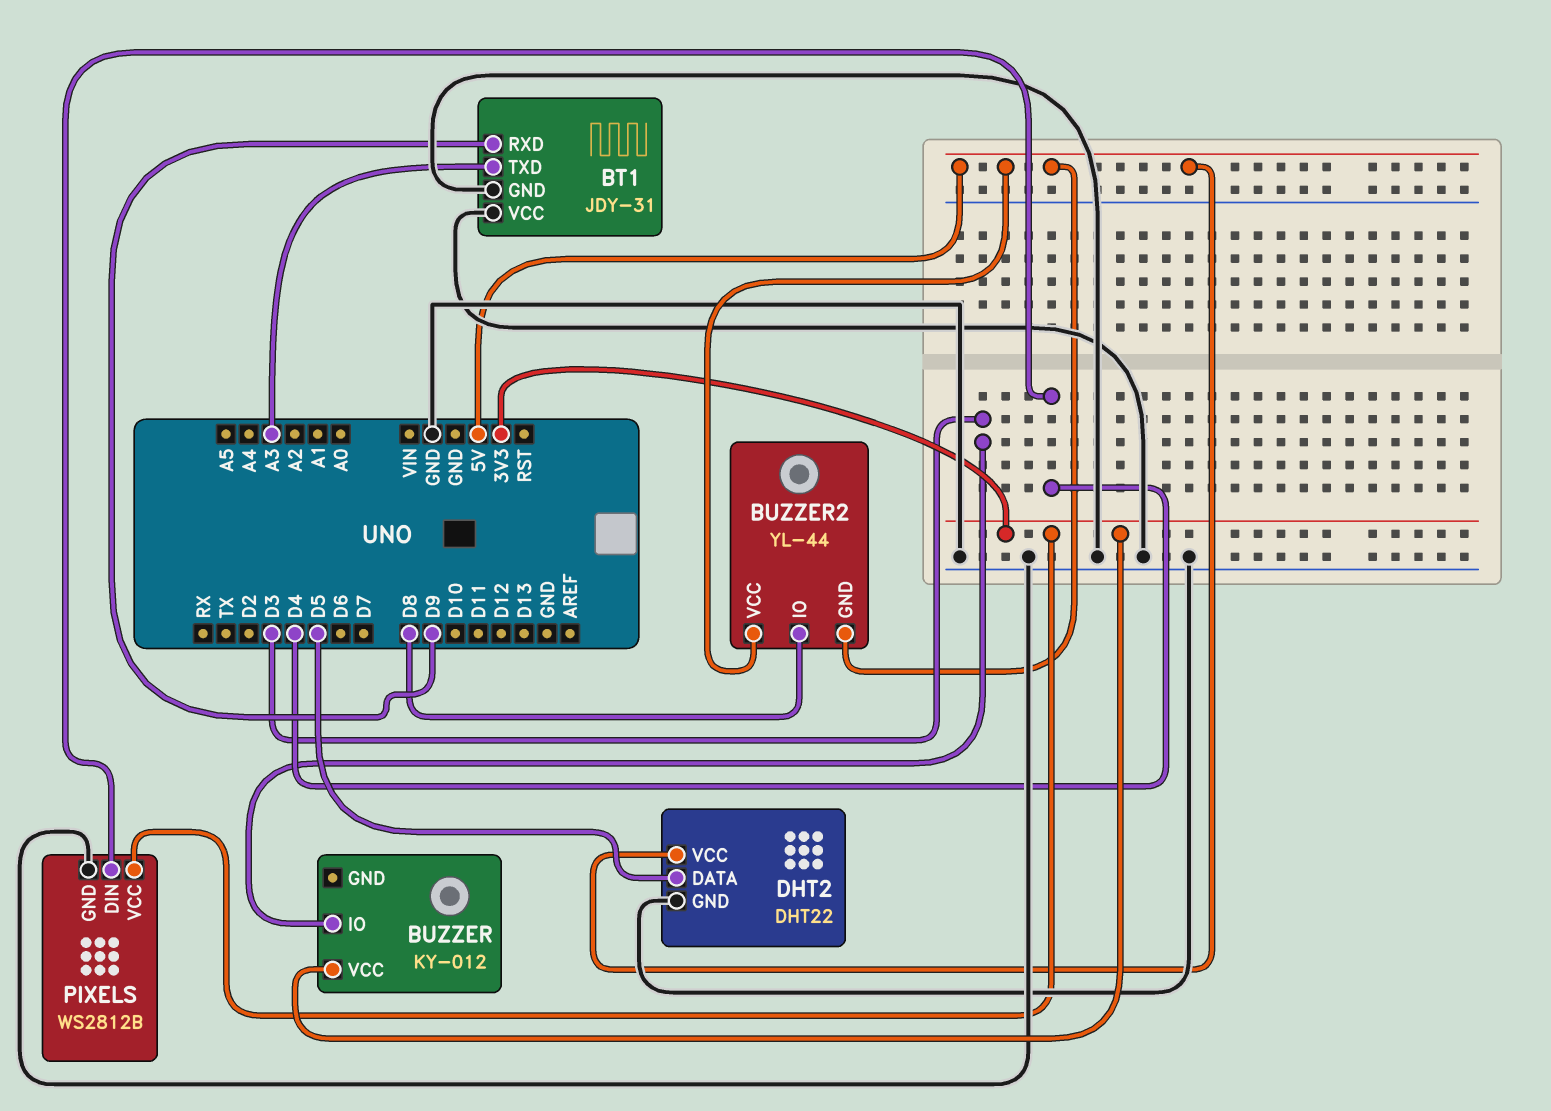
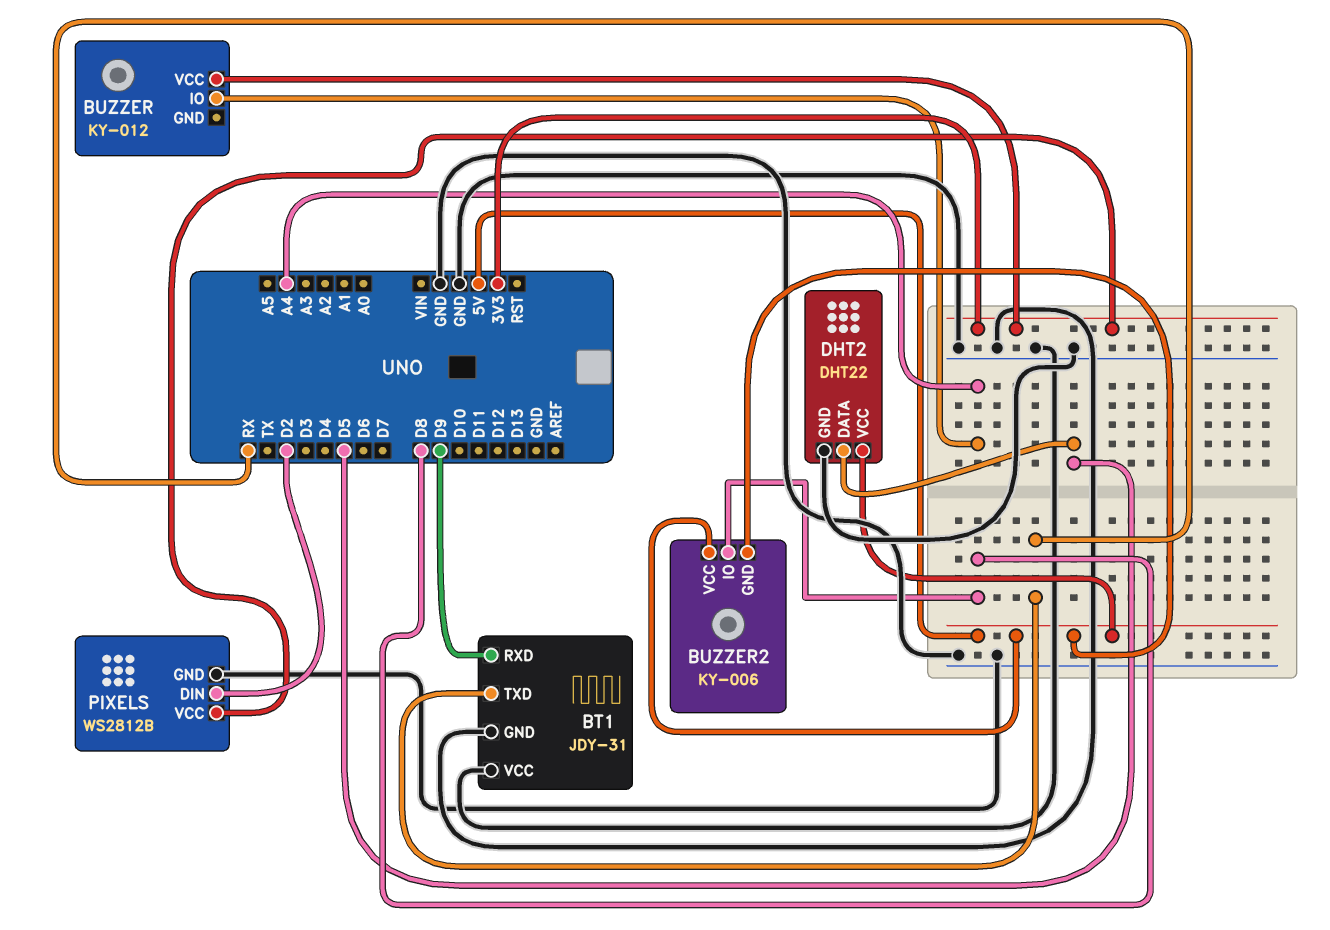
BT1 pin TXD: A3 -> RX
BUZZER pin IO: D3 -> A4
BUZZER2: YL-44 -> KY-006
PIXELS pin DIN: D4 -> D2

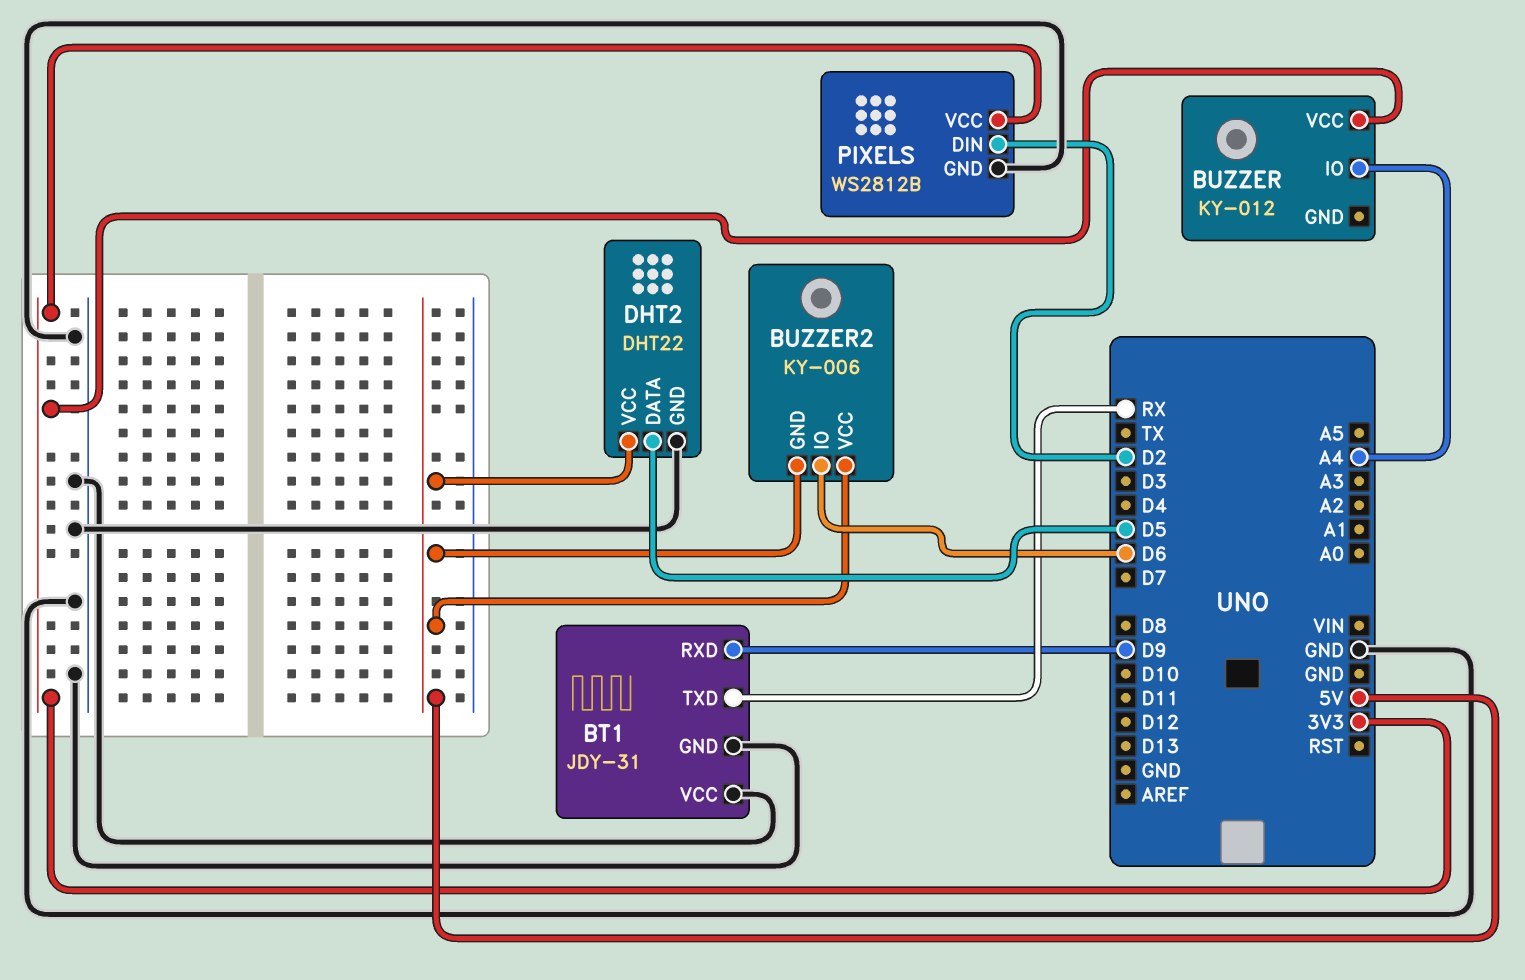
BUZZER2 pin IO: D8 -> D6

